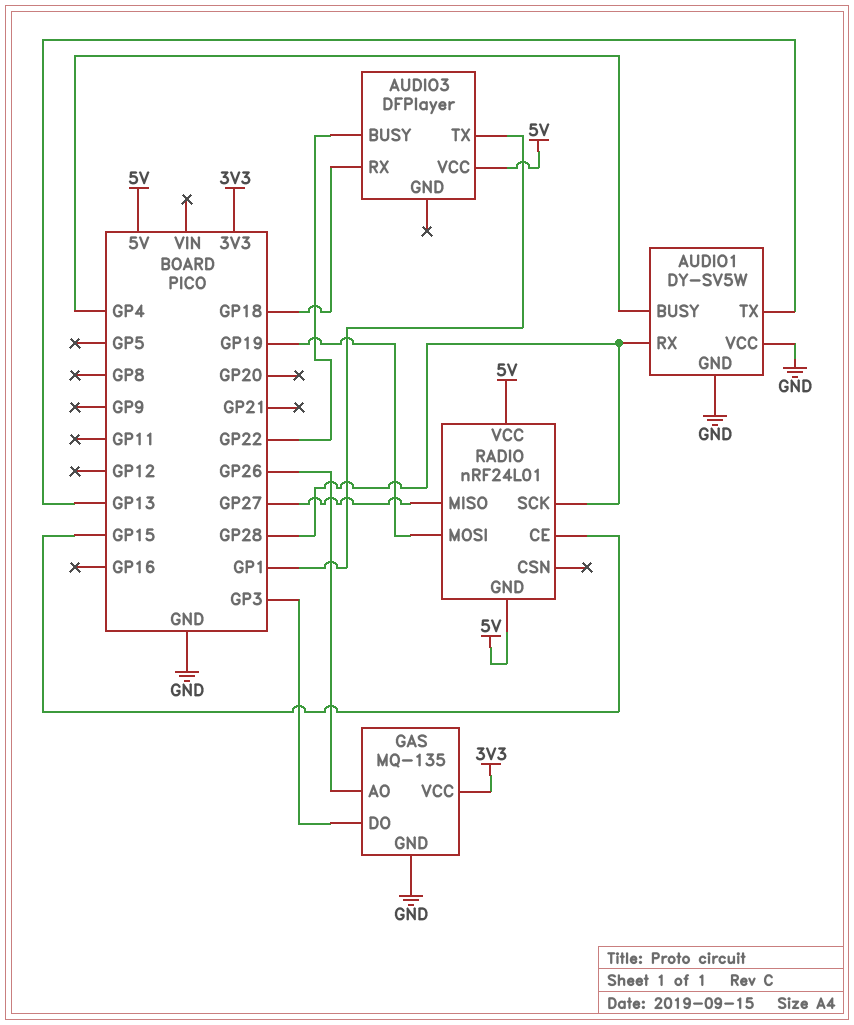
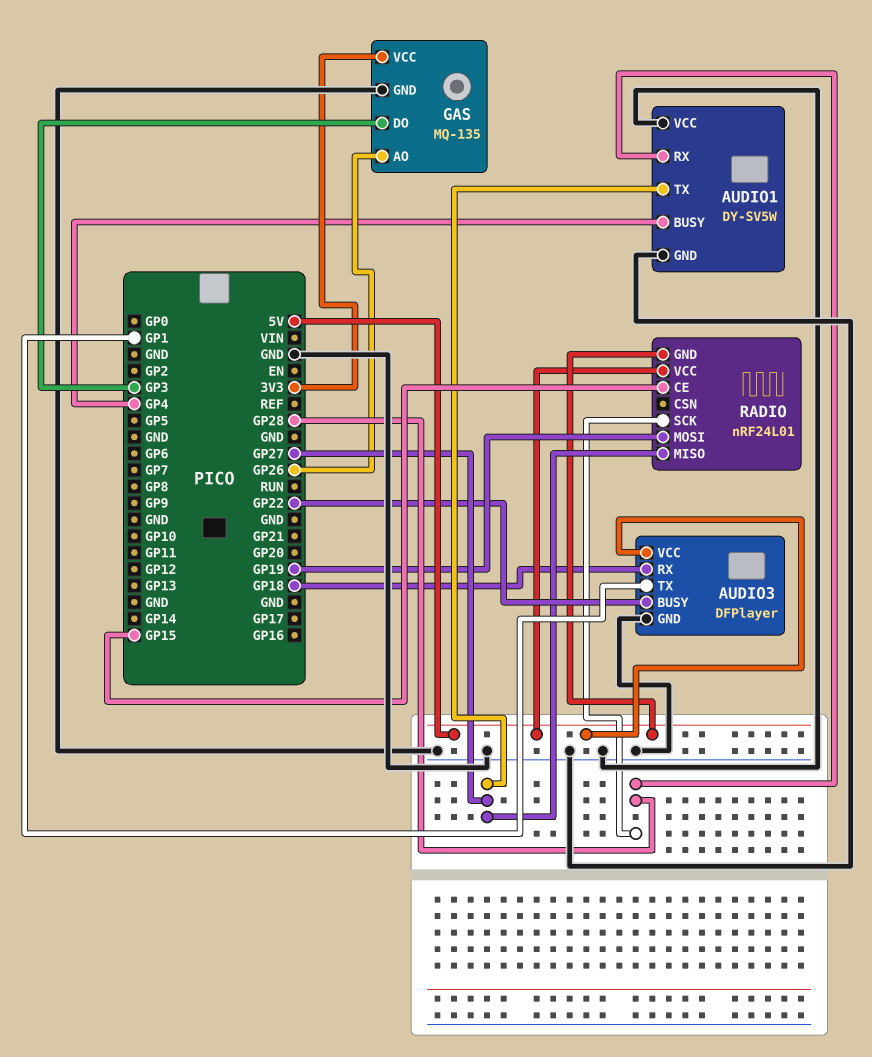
AUDIO1 pin TX: GP13 -> GP27
AUDIO3 pin GND: none -> GND

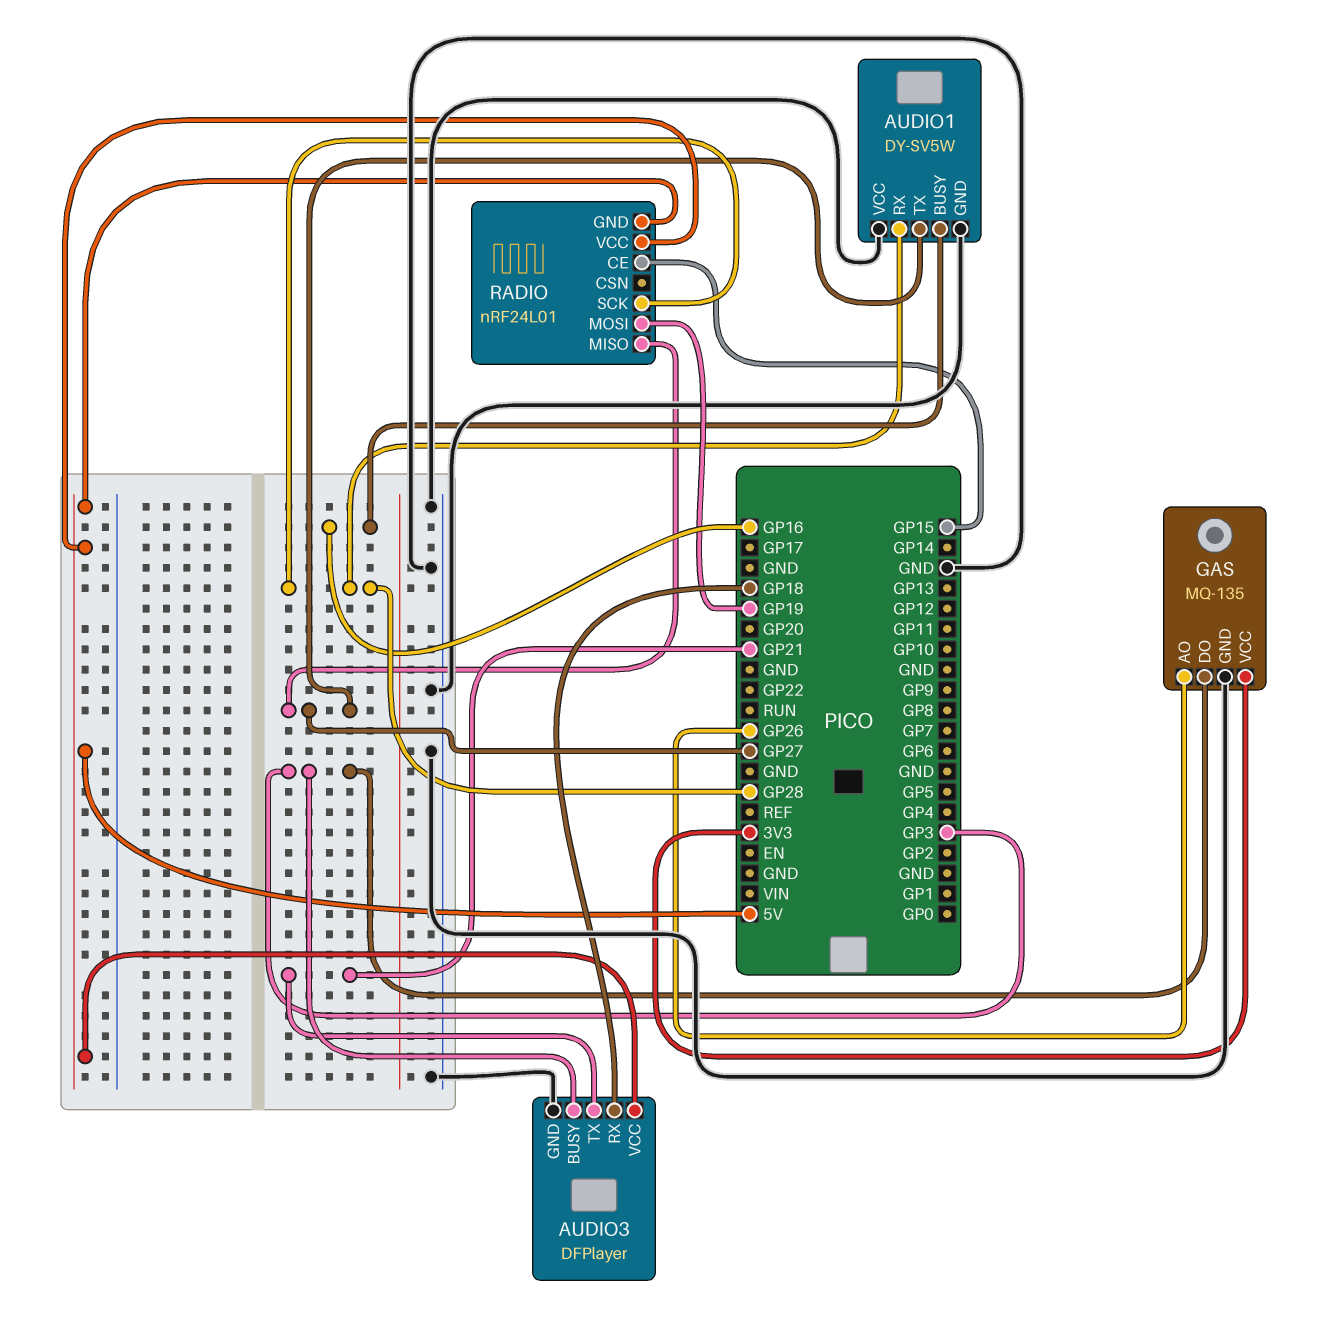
AUDIO1 pin BUSY: GP4 -> GP16
AUDIO3 pin BUSY: GP22 -> GP3
AUDIO3 pin TX: GP1 -> GP21

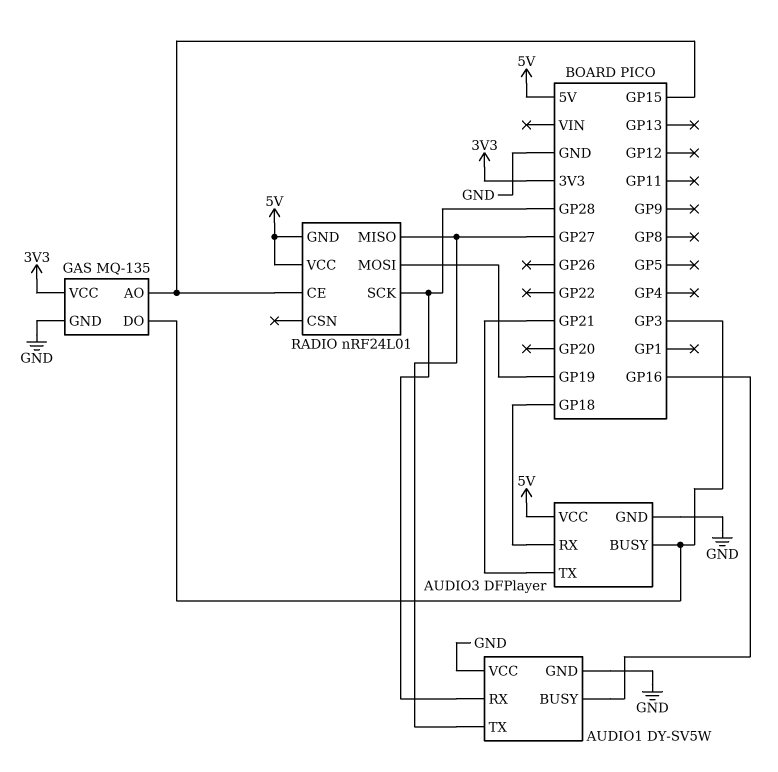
GAS pin AO: GP26 -> GP15

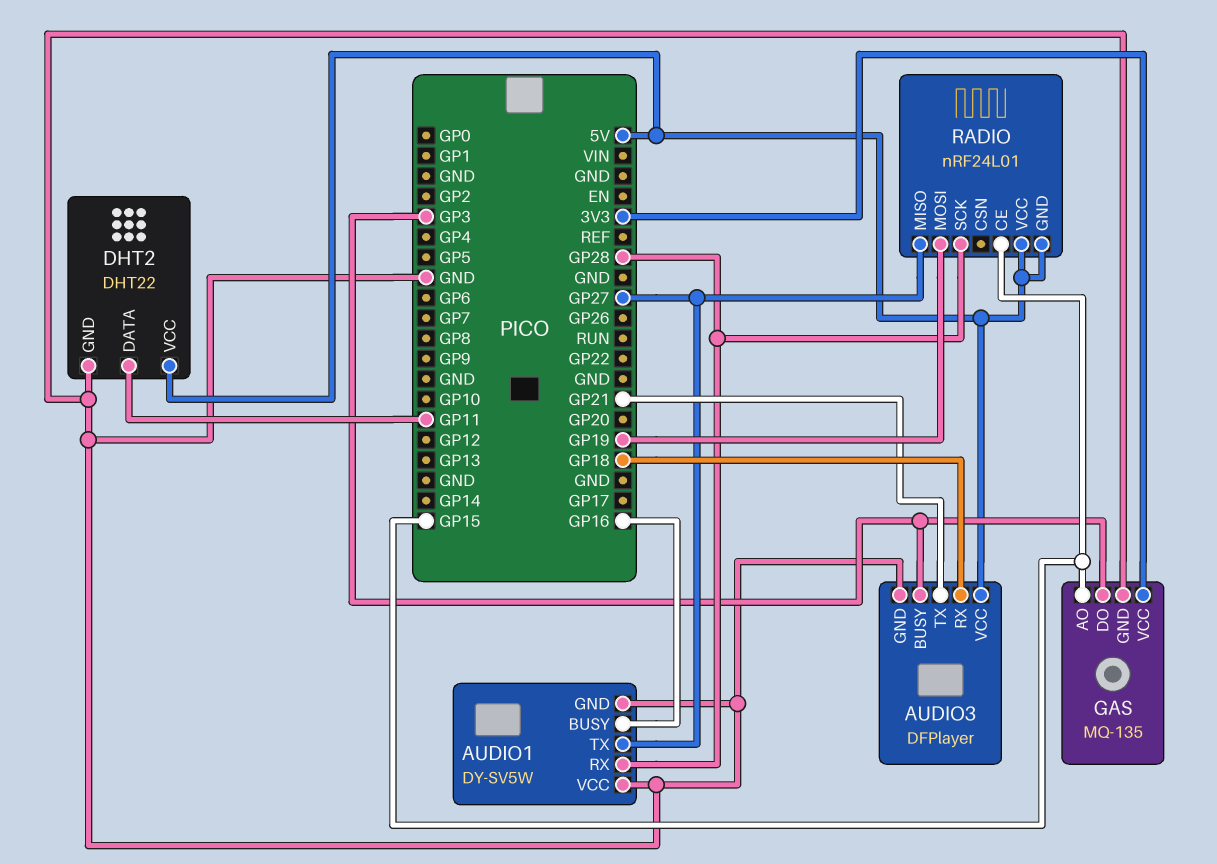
DHT2: none -> DHT22
DHT2 pin DATA: none -> GP11
DHT2 pin GND: none -> GND
DHT2 pin VCC: none -> 5V

